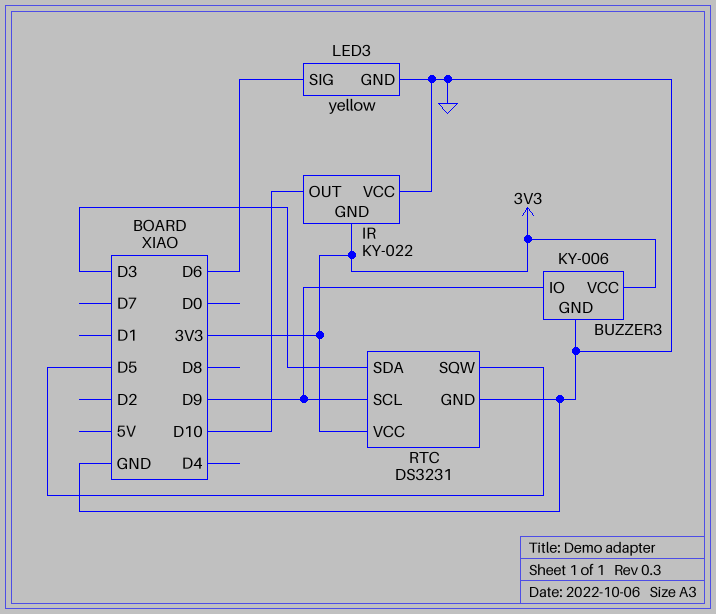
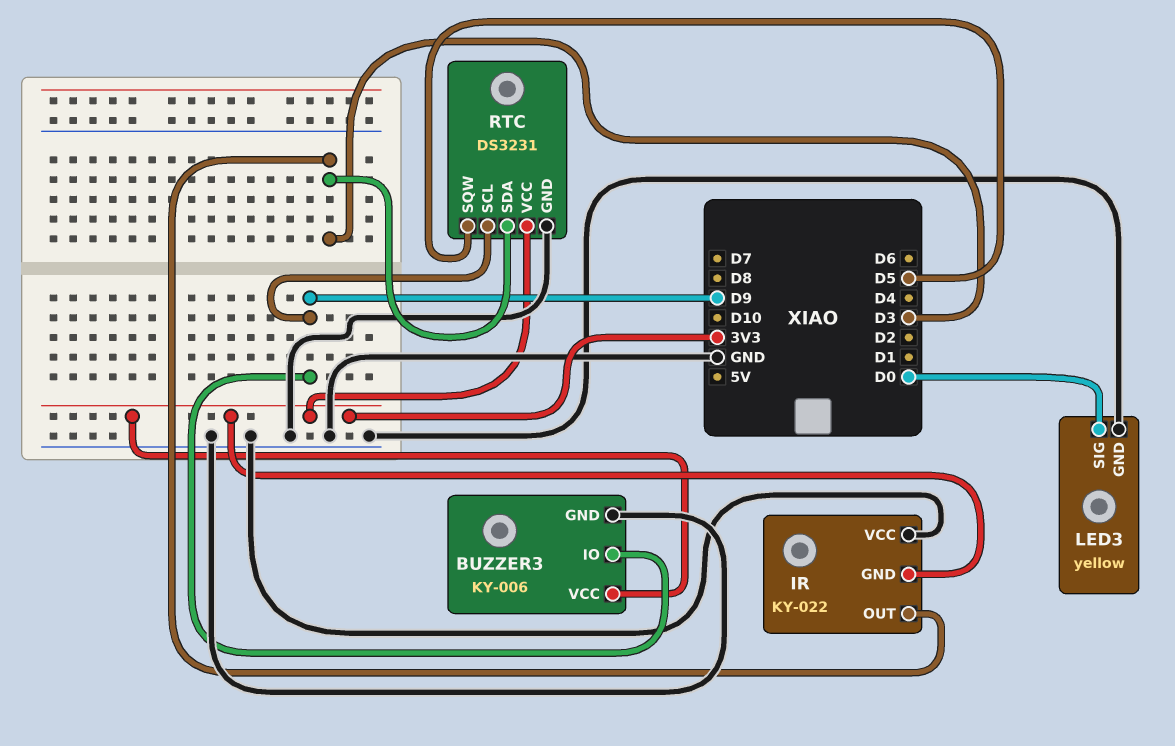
IR pin OUT: D10 -> D3
LED3 pin SIG: D6 -> D0

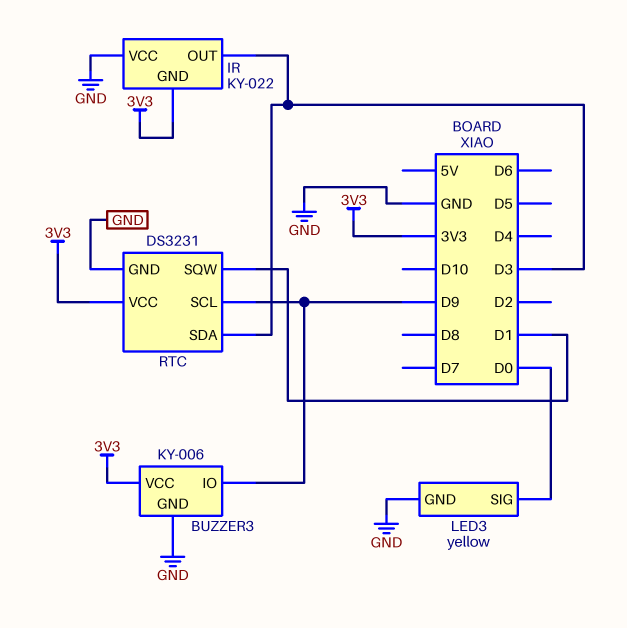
RTC pin SQW: D5 -> D1

